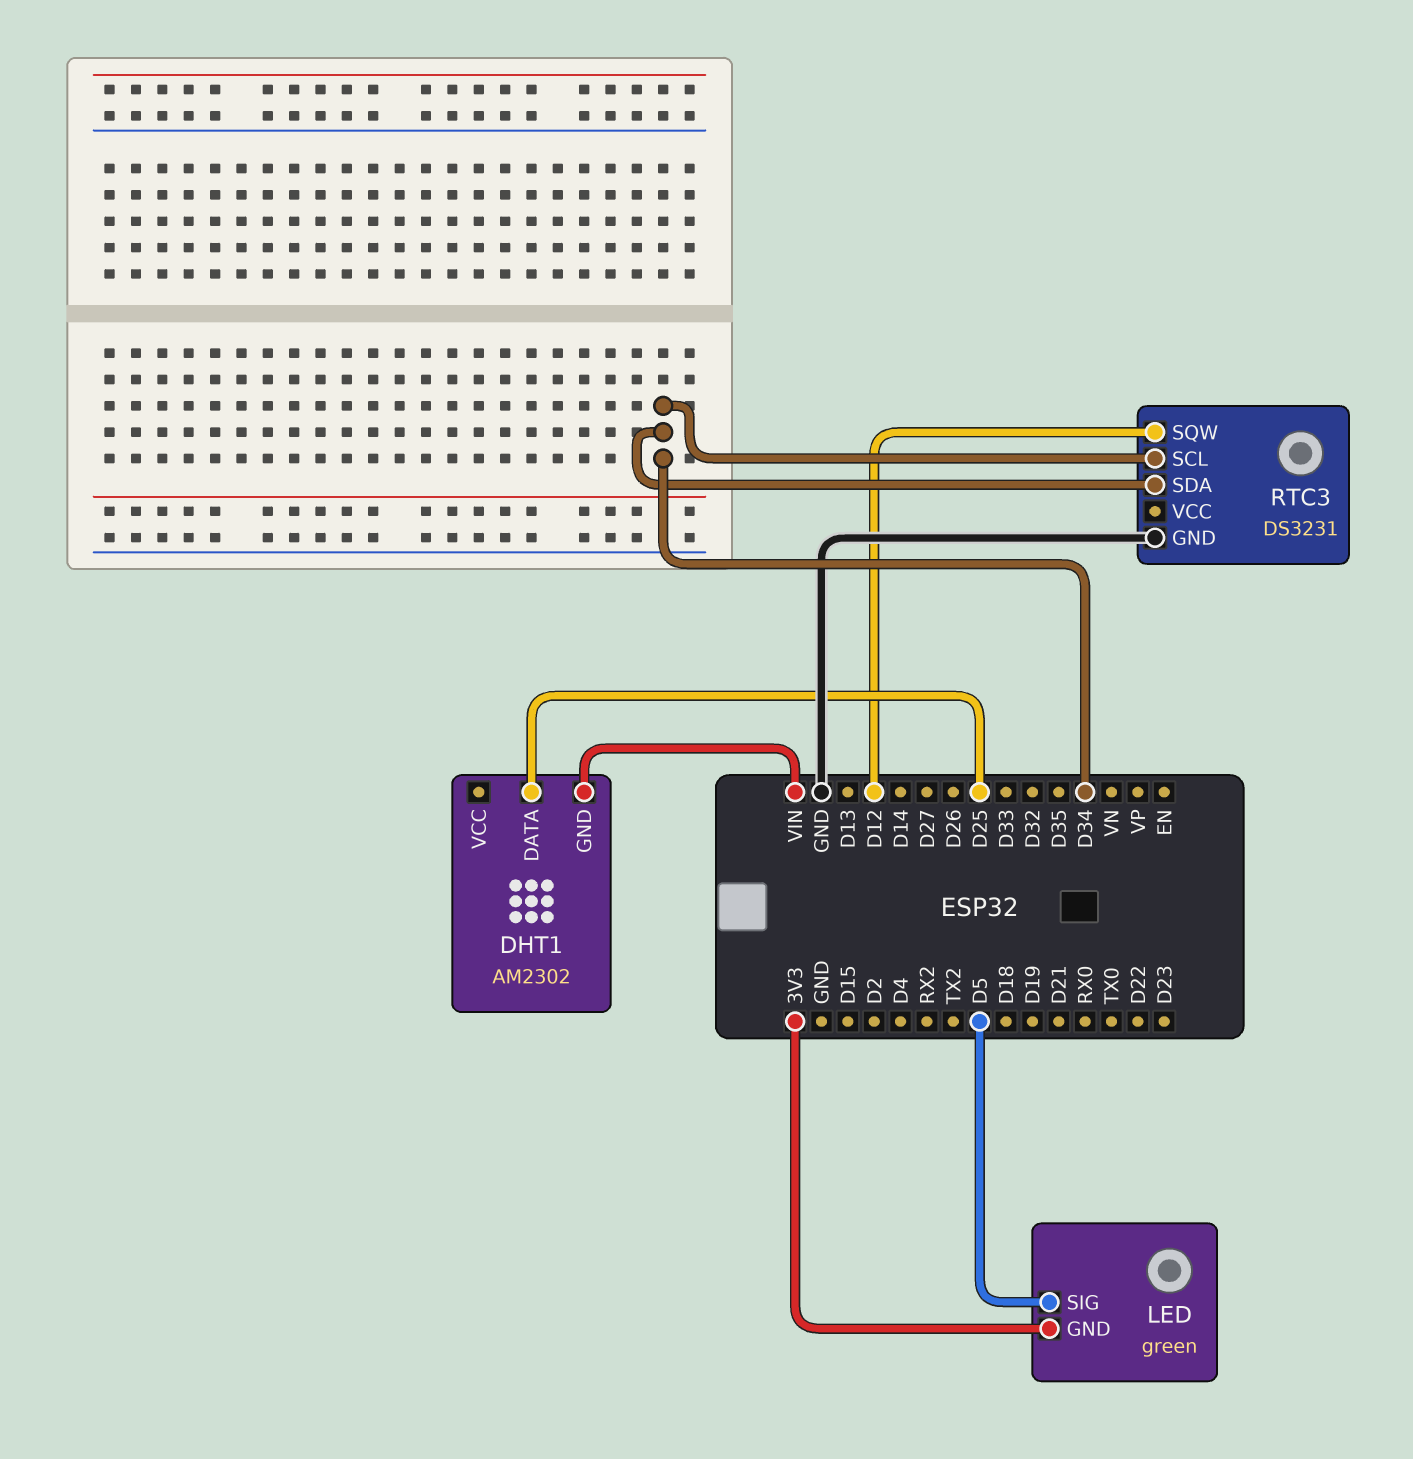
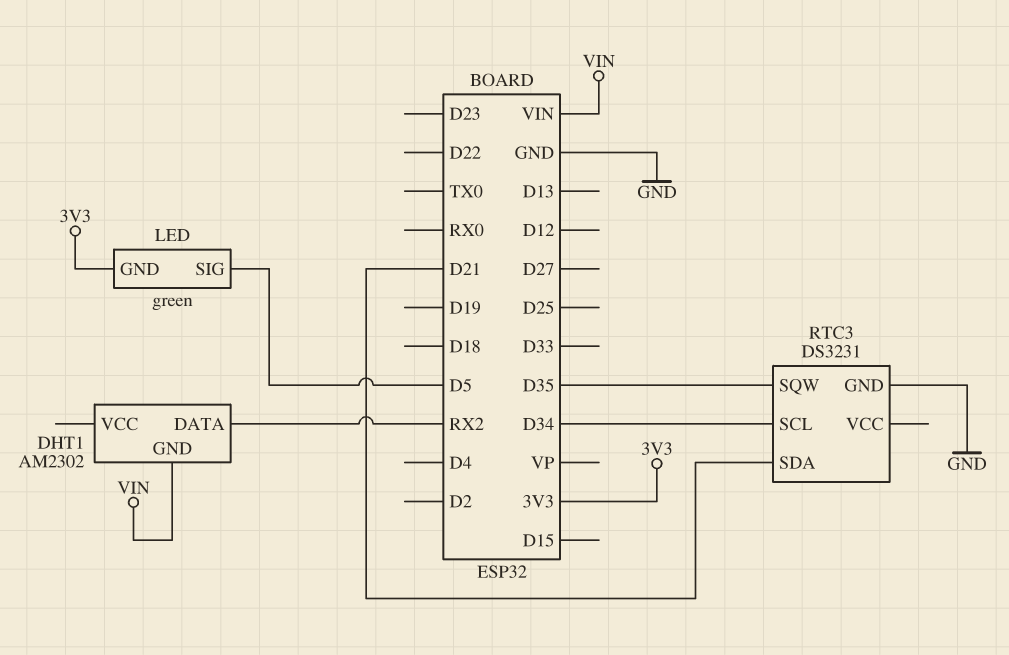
DHT1 pin DATA: D25 -> RX2
RTC3 pin SDA: D34 -> D21
RTC3 pin SQW: D12 -> D35

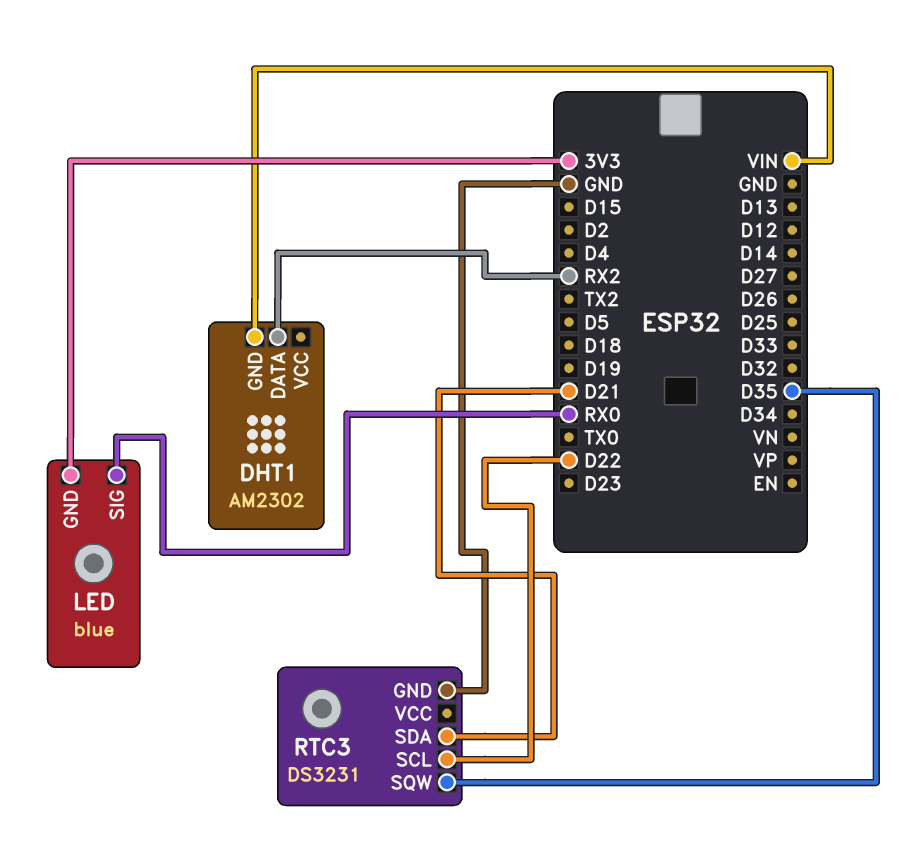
LED: green -> blue
LED pin SIG: D5 -> RX0
RTC3 pin SCL: D34 -> D22

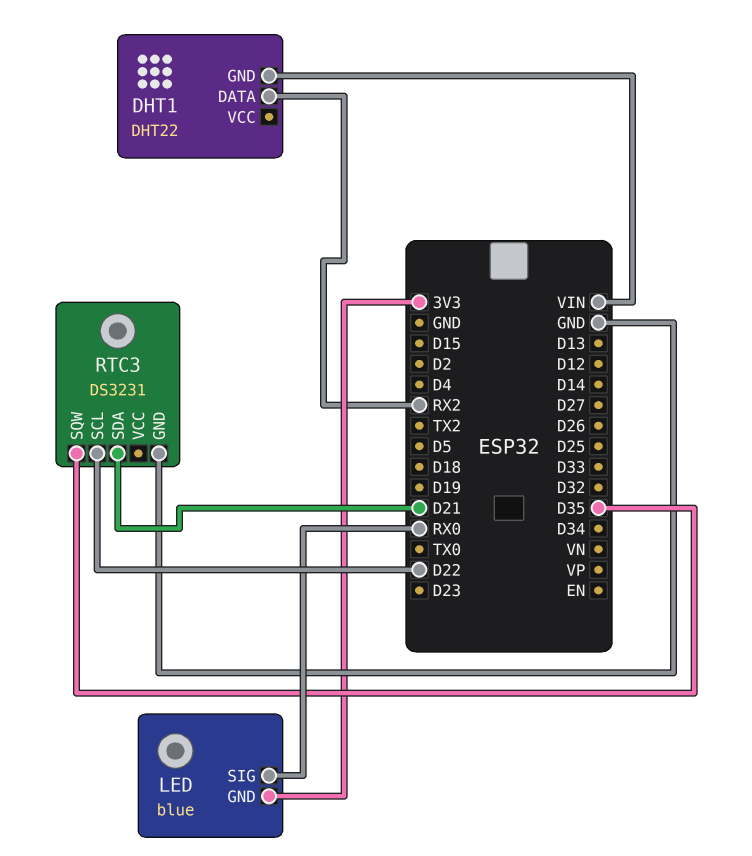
DHT1: AM2302 -> DHT22

